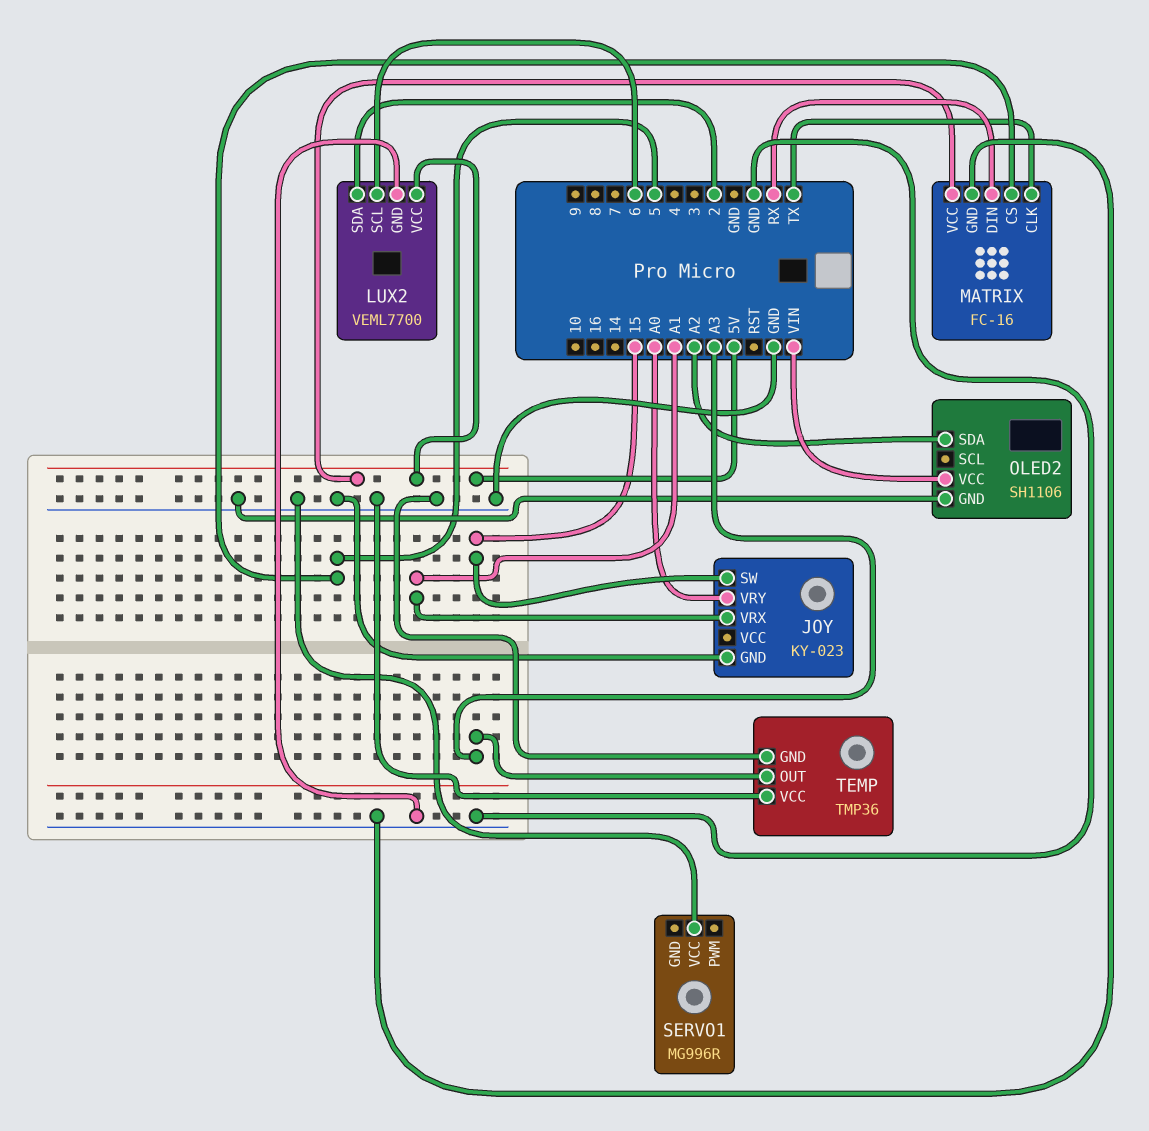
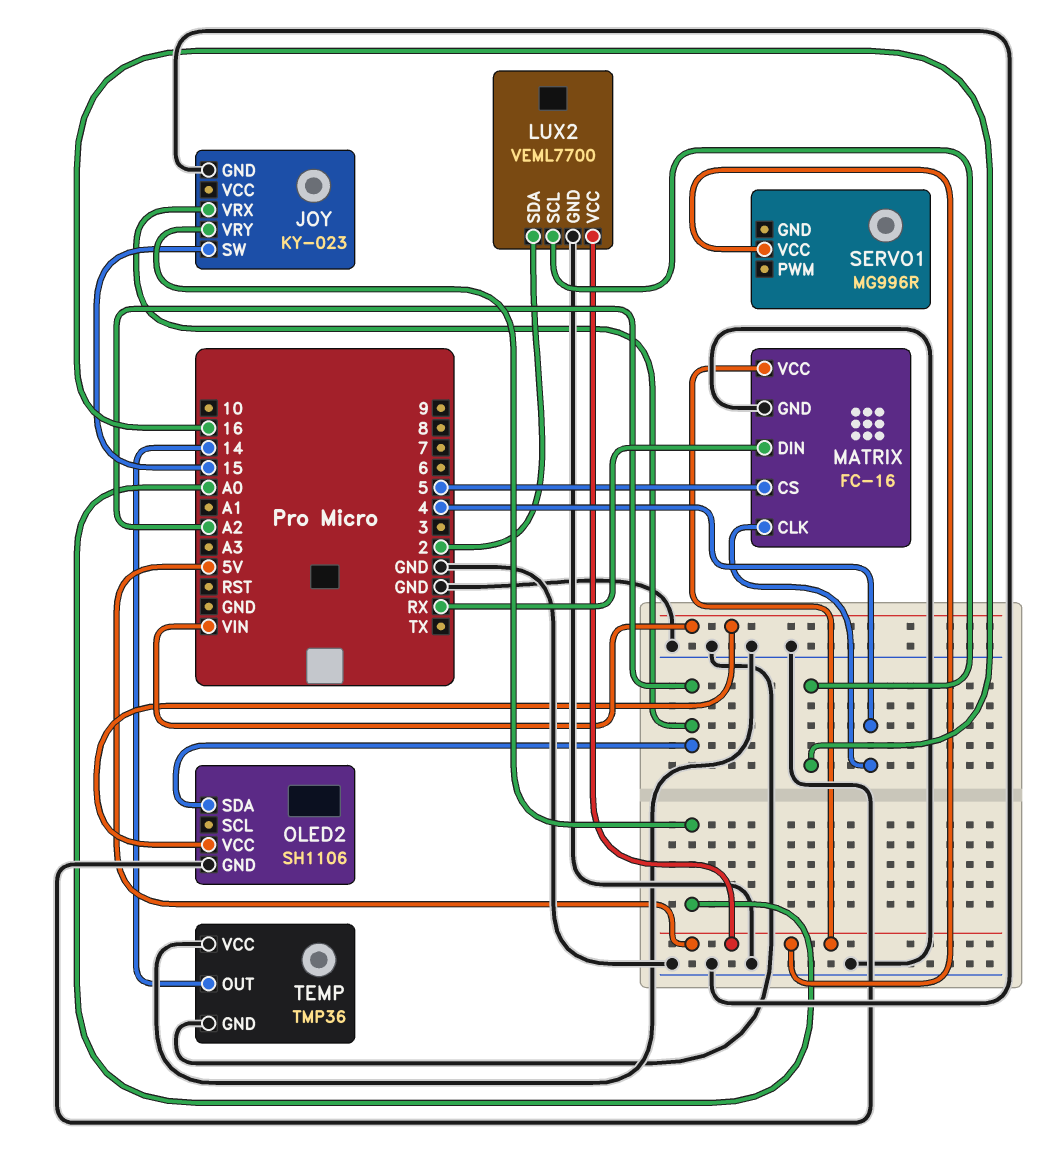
JOY pin VRX: A1 -> A2
LUX2 pin SCL: 6 -> 16
MATRIX pin CLK: TX -> 4
SERVO1 pin VCC: GND -> 5V
TEMP pin OUT: A3 -> 14

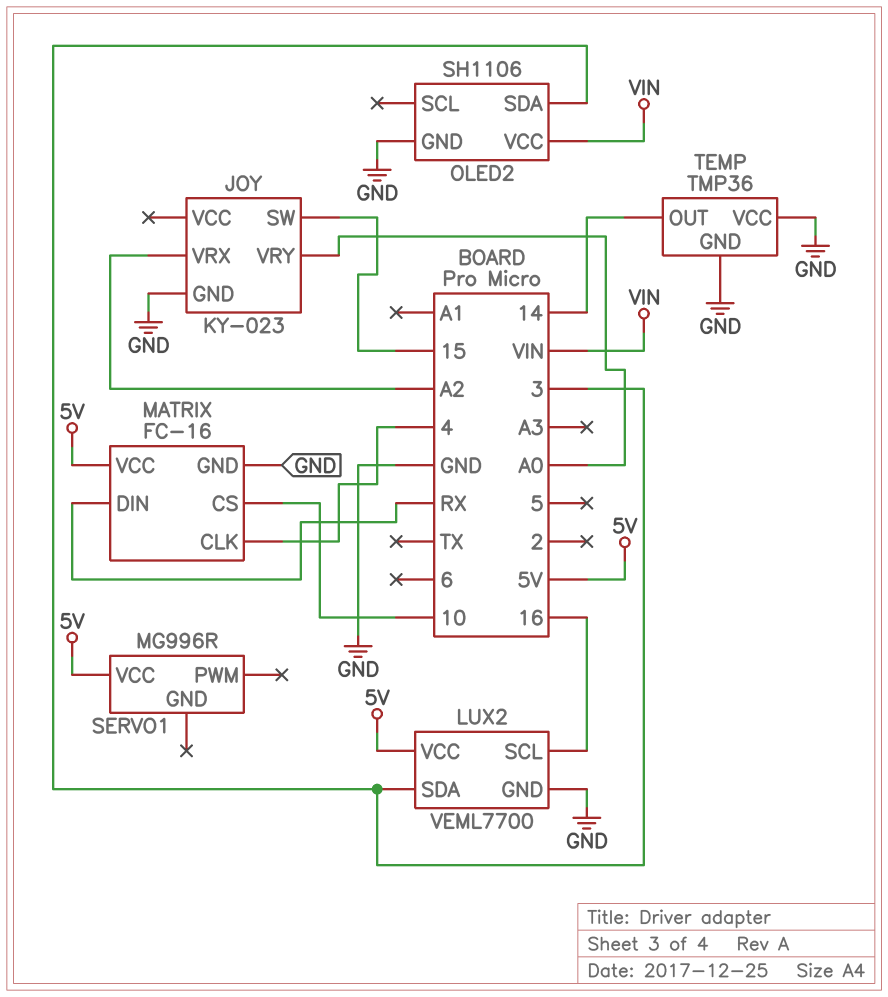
LUX2 pin SDA: 2 -> 3
MATRIX pin CS: 5 -> 10
OLED2 pin SDA: A2 -> 3

